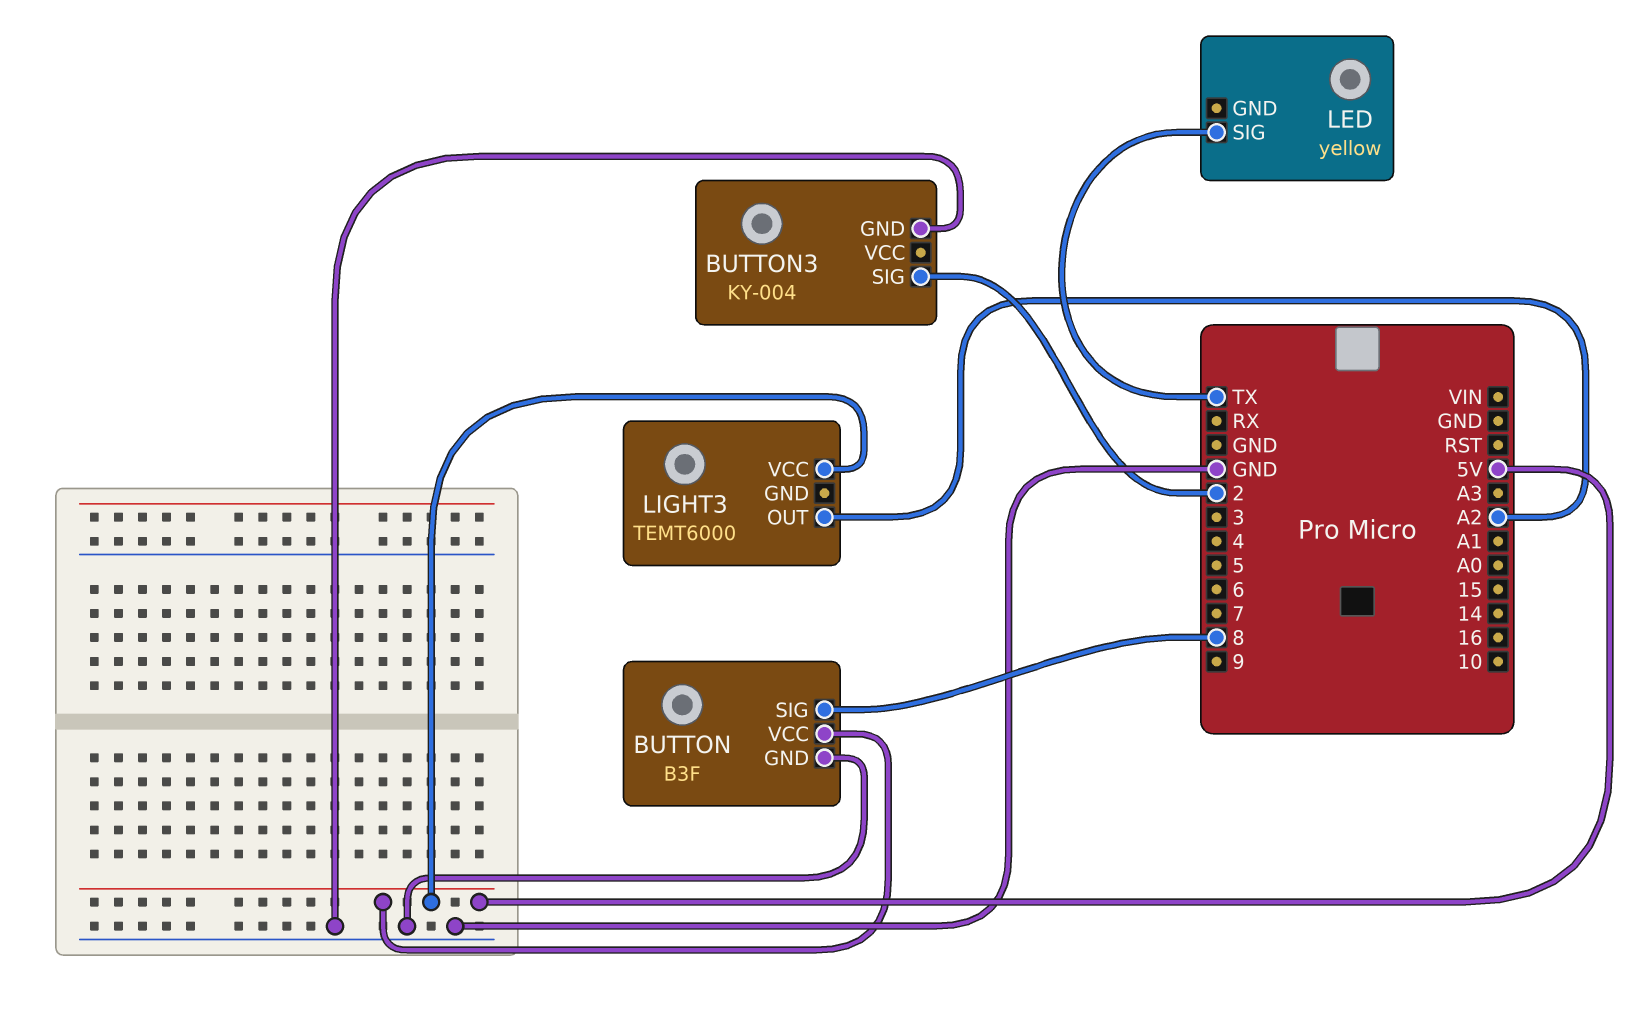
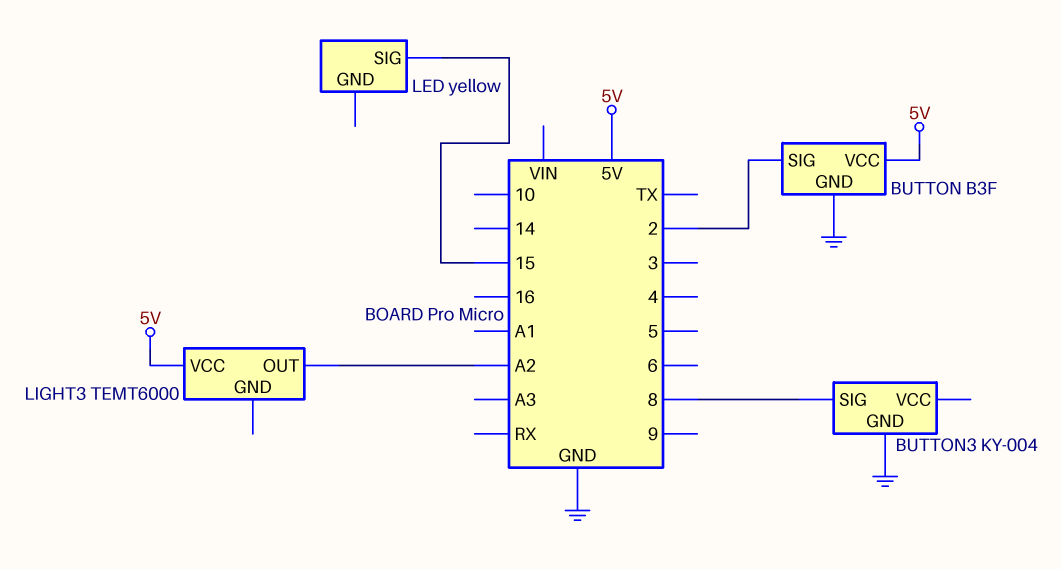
BUTTON pin SIG: 8 -> 2
BUTTON3 pin SIG: 2 -> 8
LED pin SIG: TX -> 15

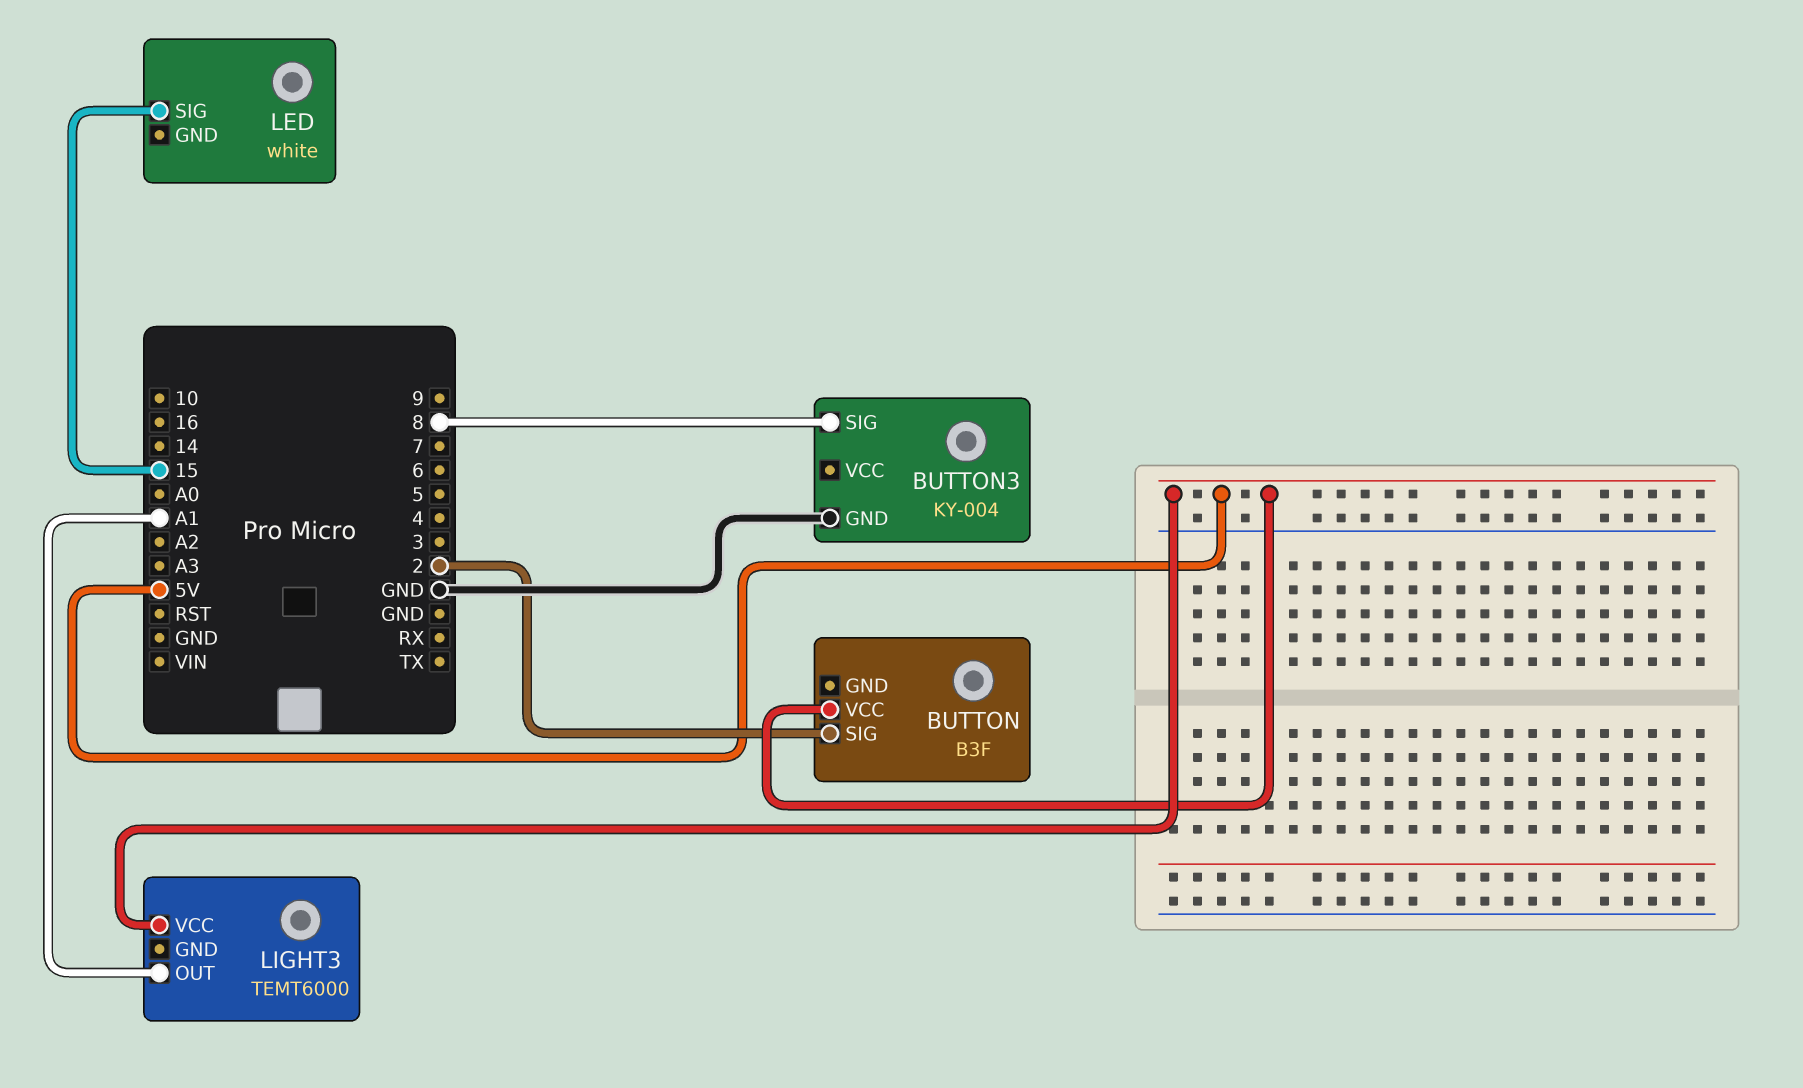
BUTTON pin GND: GND -> none
LED: yellow -> white
LIGHT3 pin OUT: A2 -> A1

